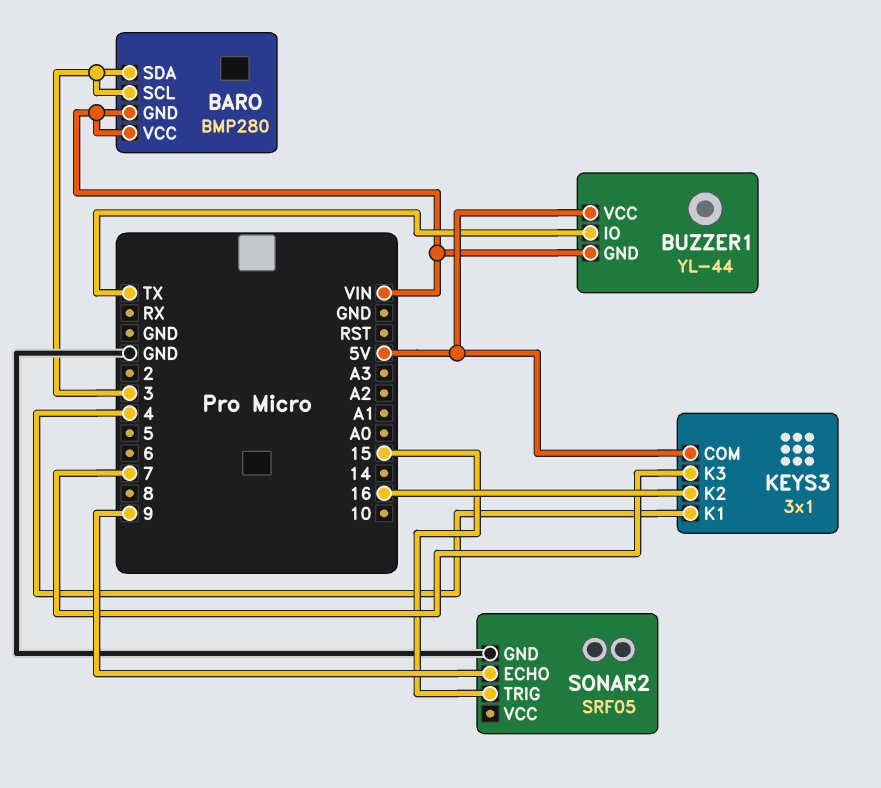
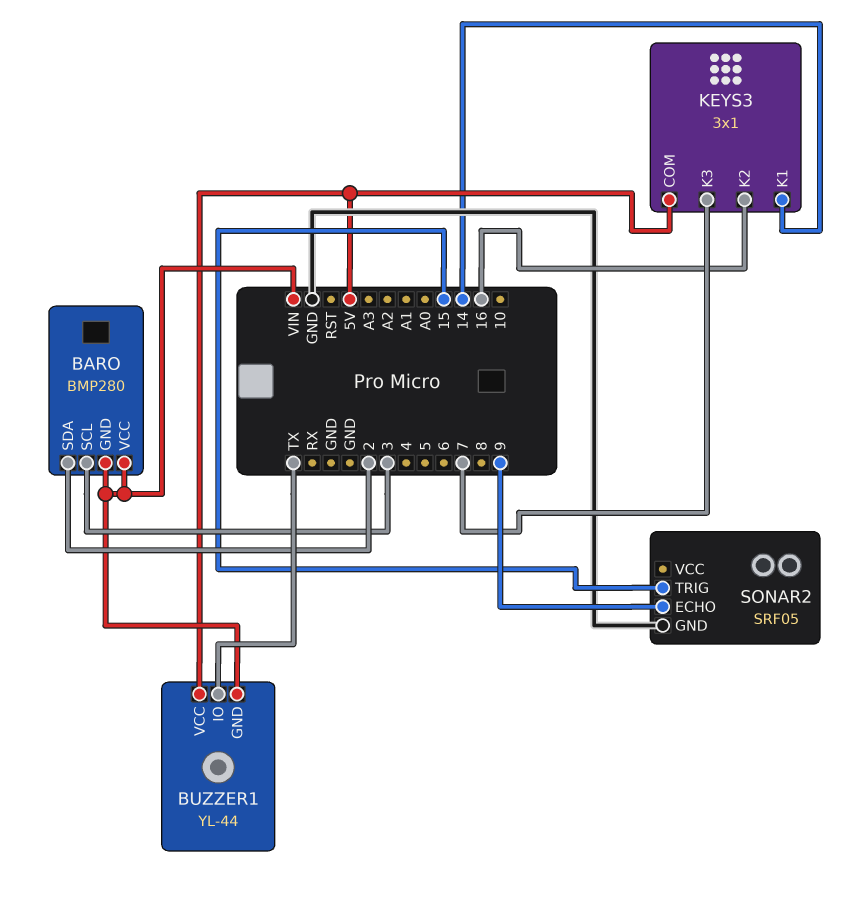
BARO pin SDA: 3 -> 2
KEYS3 pin K1: 4 -> 14

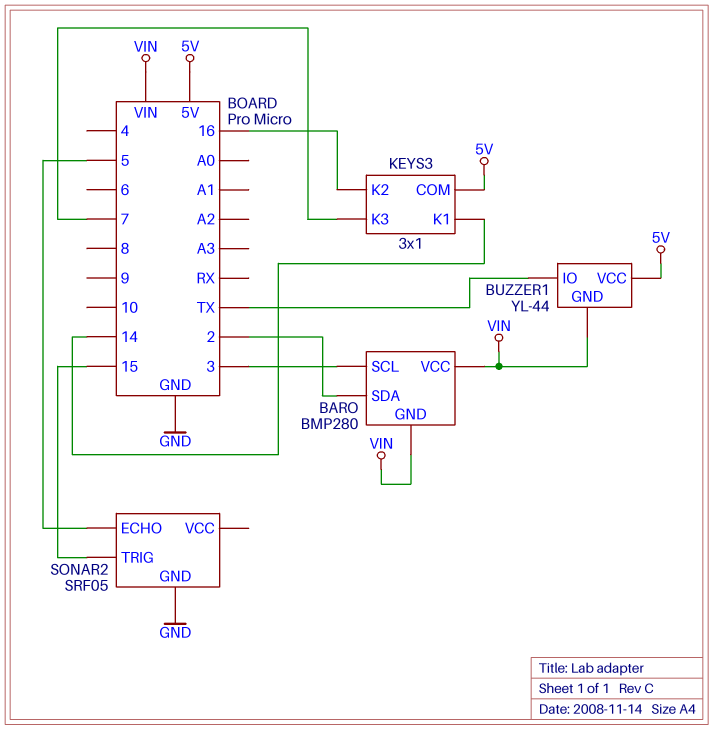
SONAR2 pin ECHO: 9 -> 5

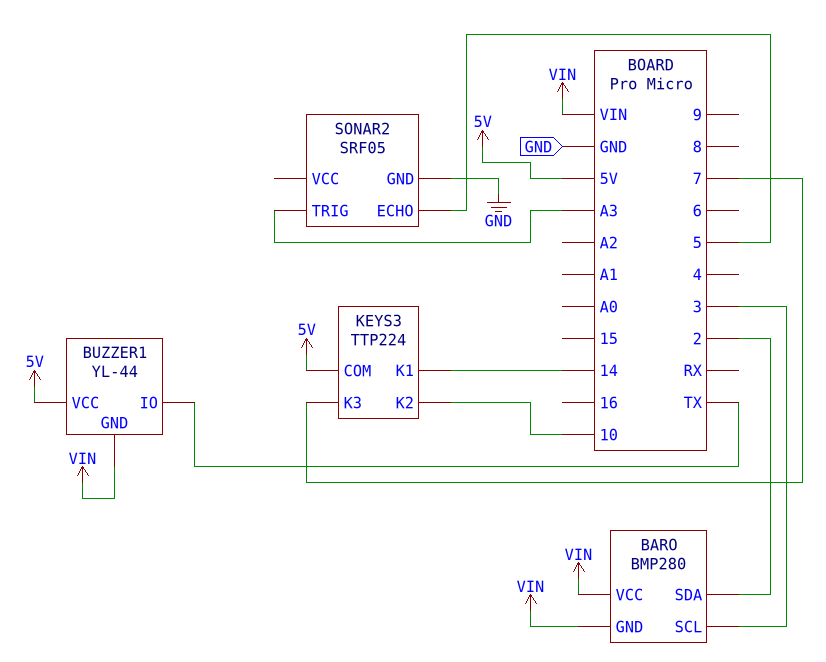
KEYS3: 3x1 -> TTP224
KEYS3 pin K2: 16 -> 10
SONAR2 pin TRIG: 15 -> A3

